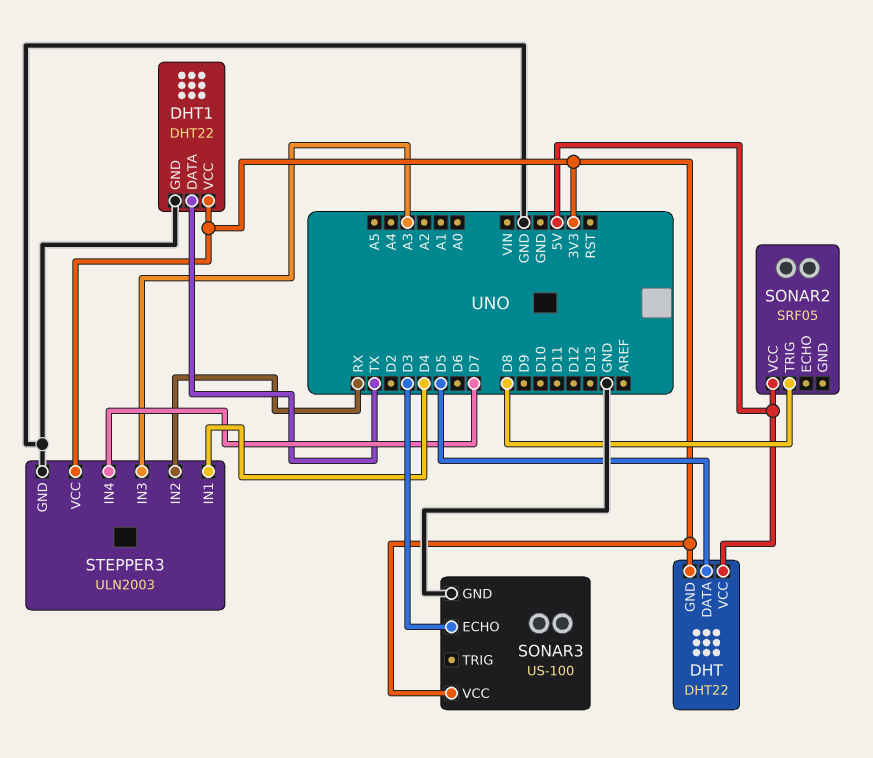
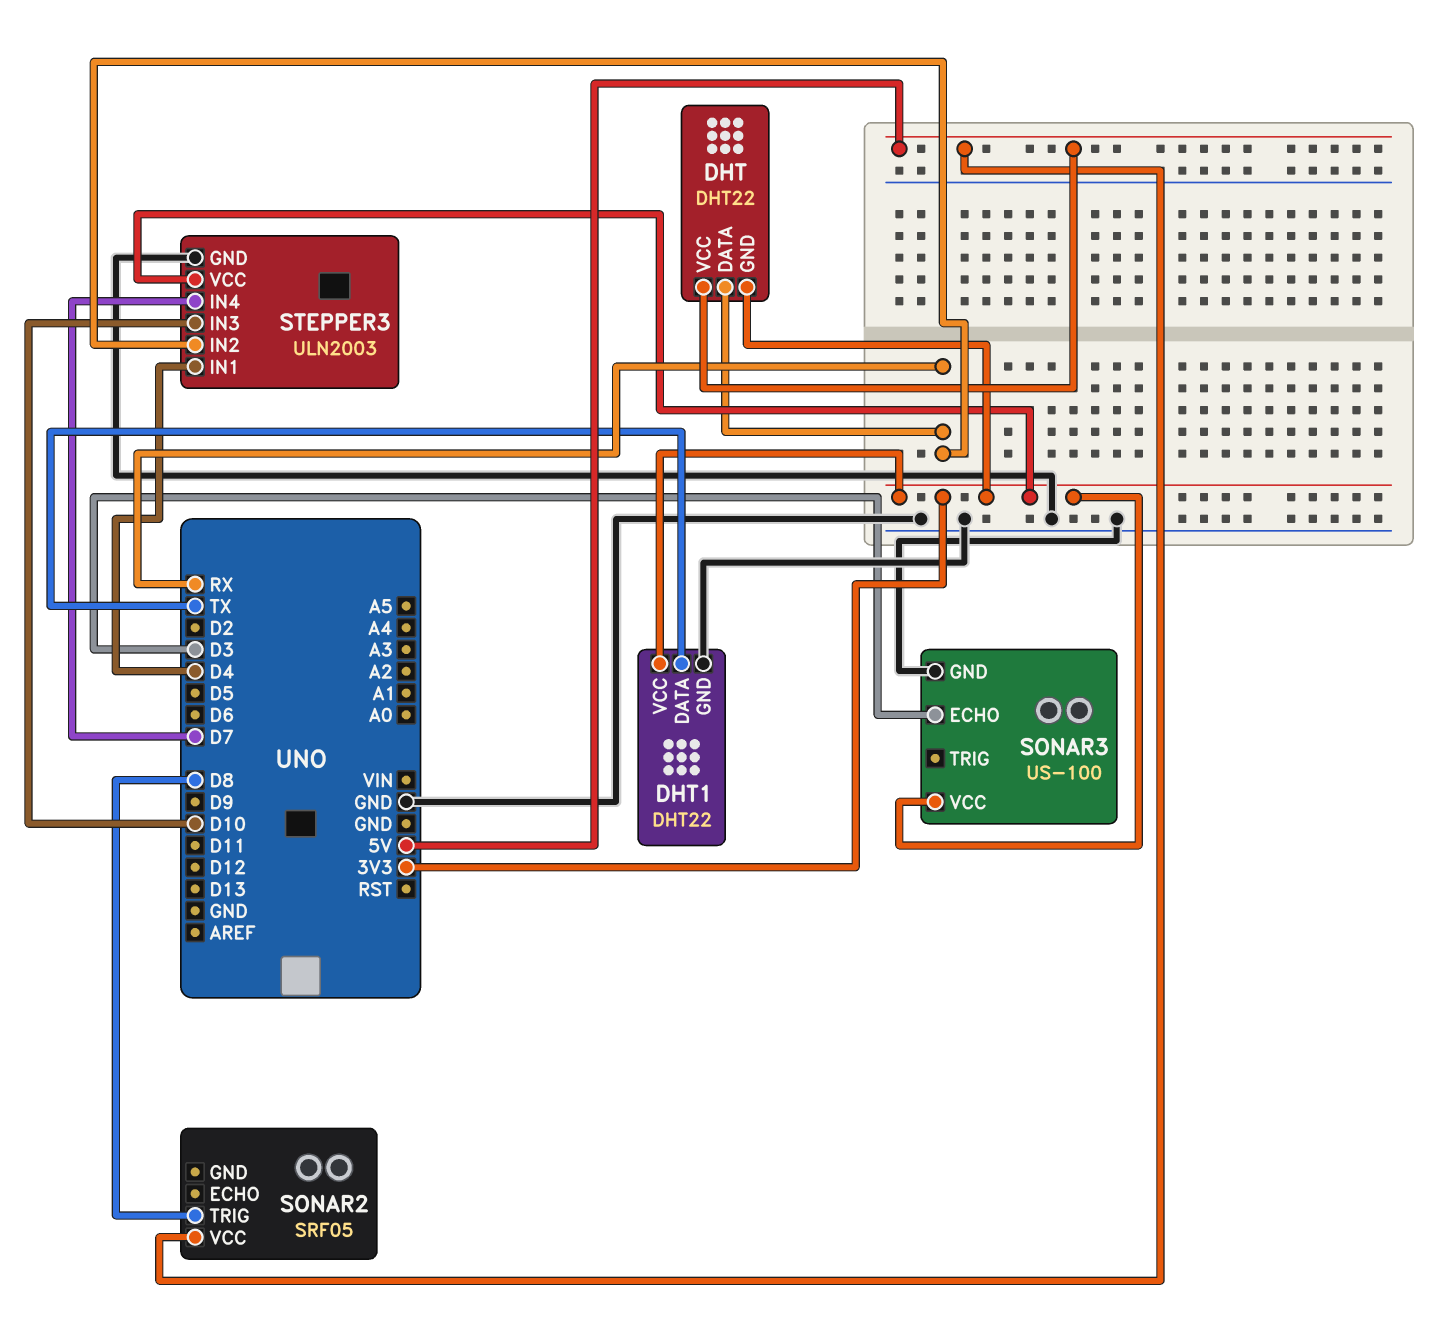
DHT pin DATA: D5 -> RX
STEPPER3 pin IN3: A3 -> D10

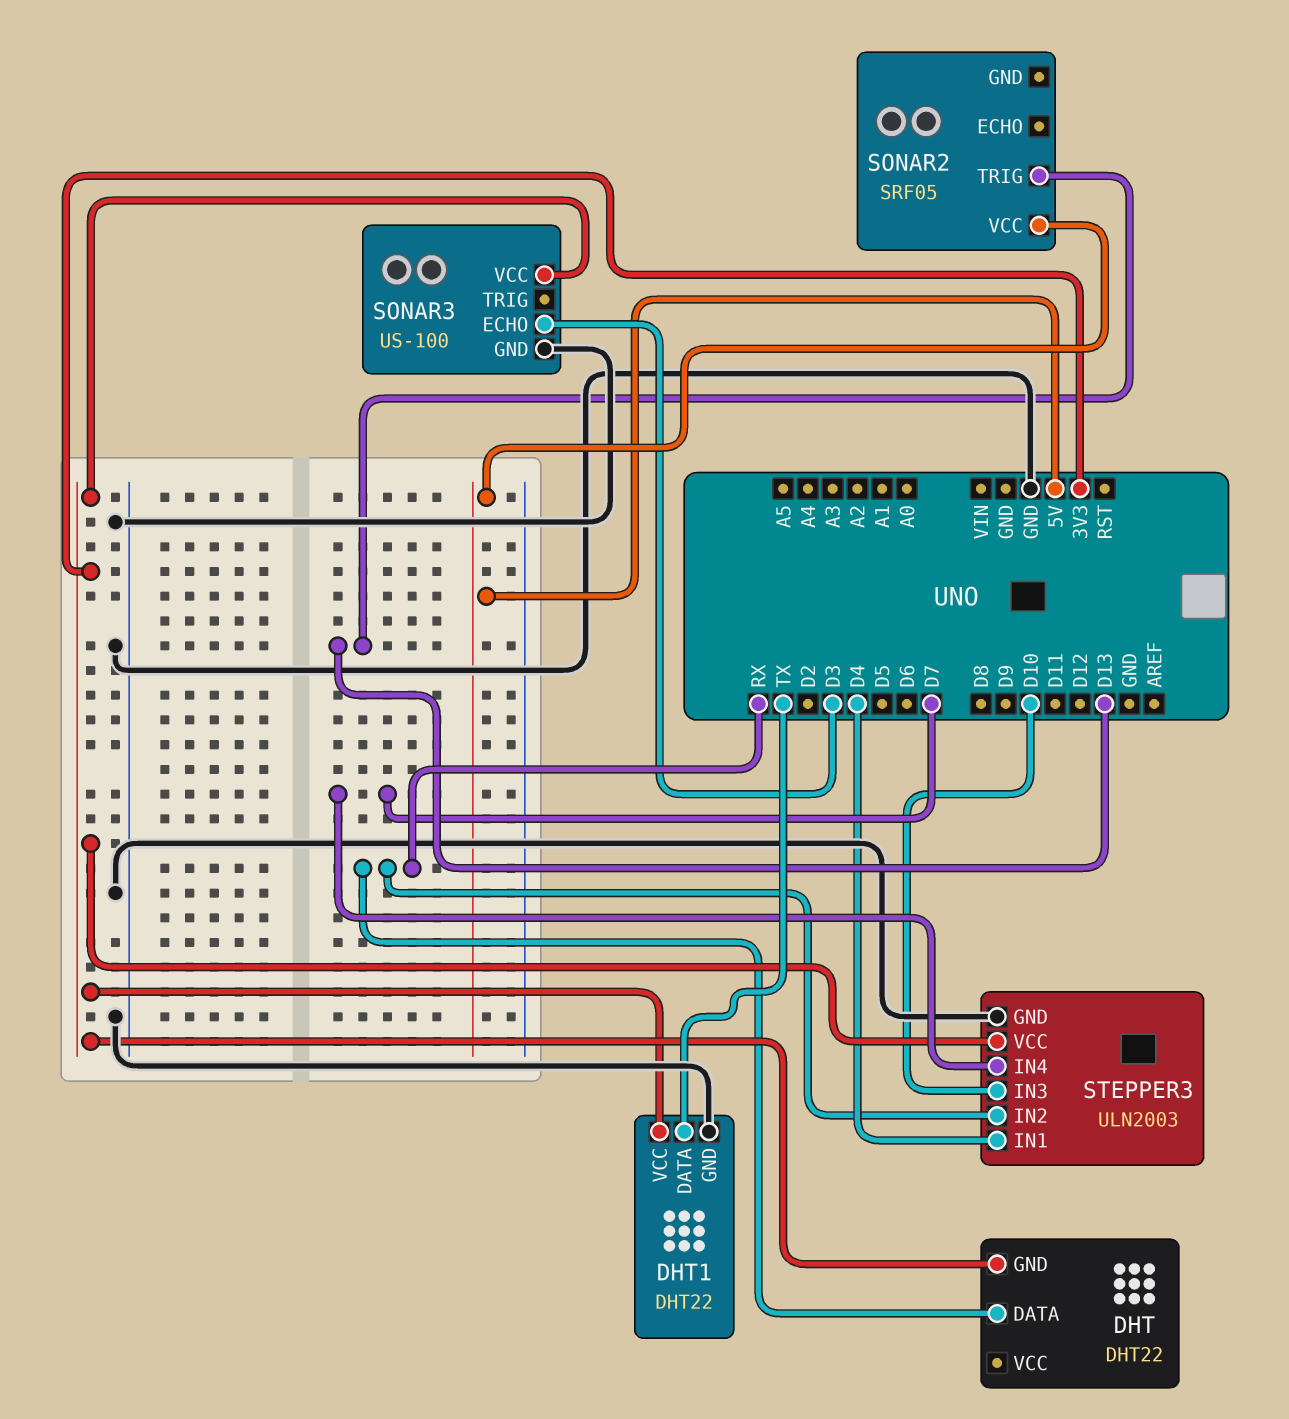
DHT pin VCC: 5V -> none
SONAR2 pin TRIG: D8 -> D13

